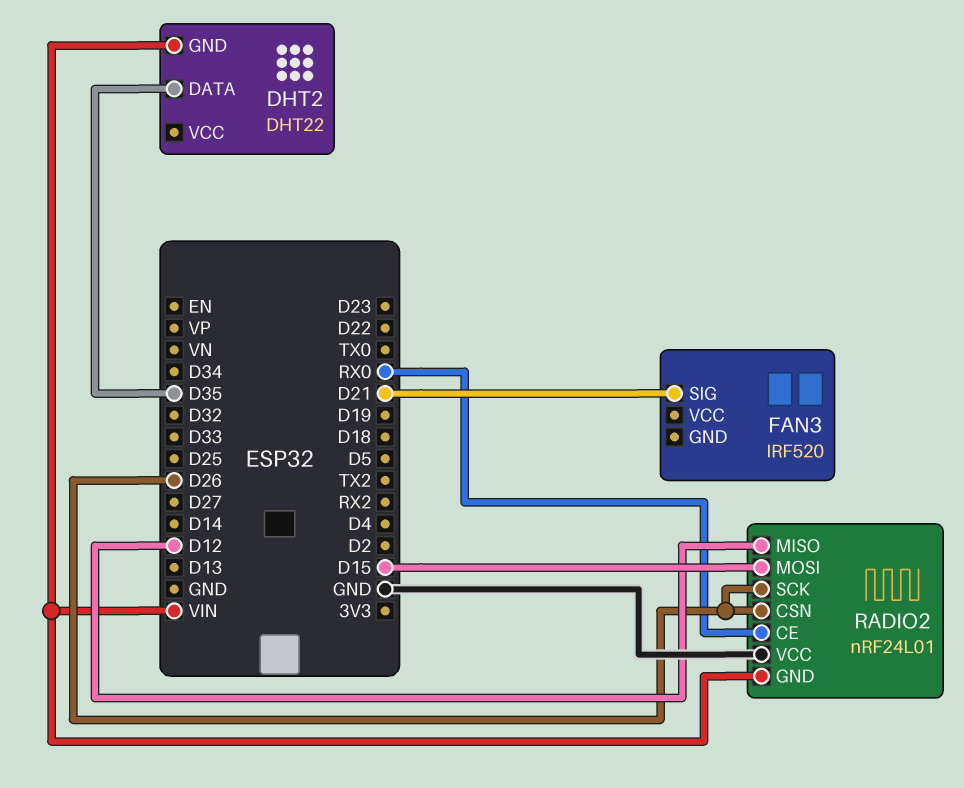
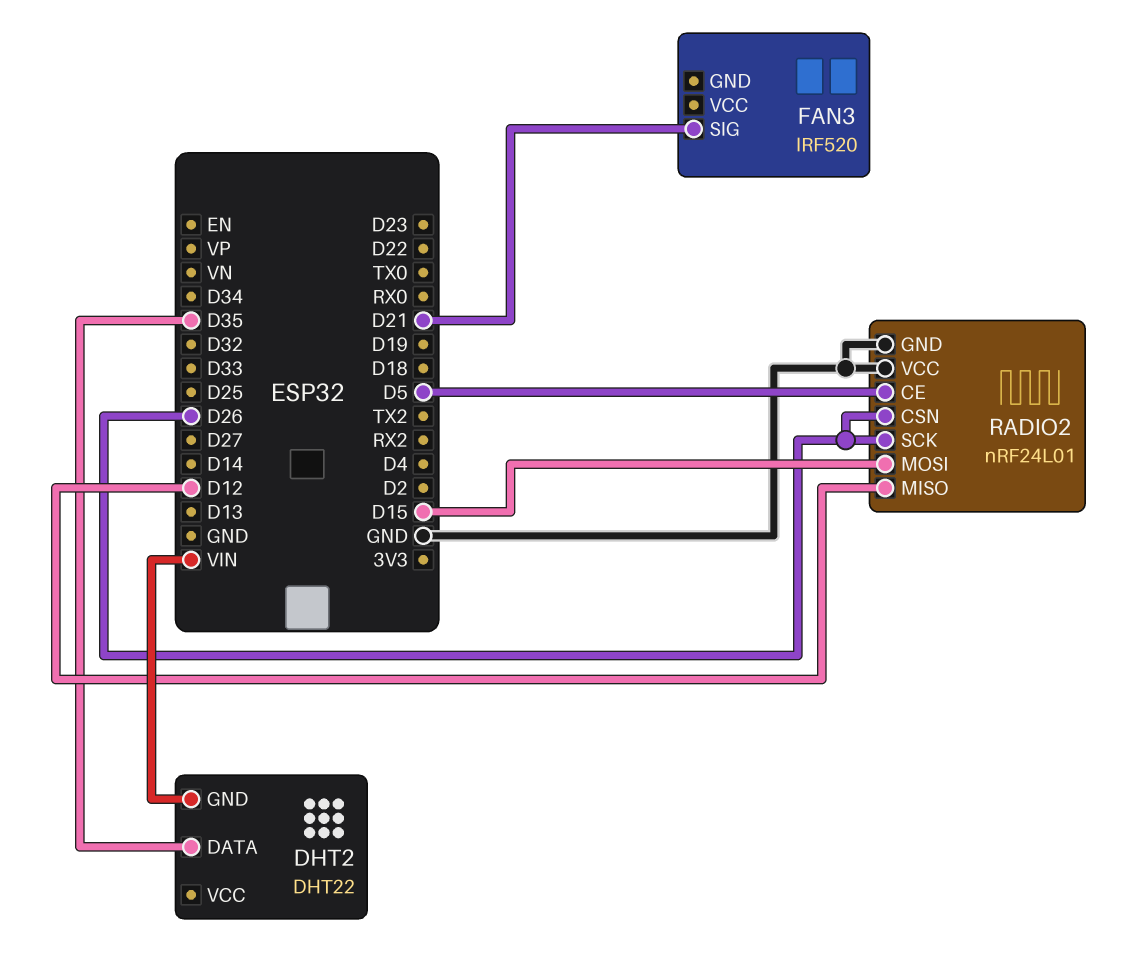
RADIO2 pin CE: RX0 -> D5
RADIO2 pin GND: VIN -> GND

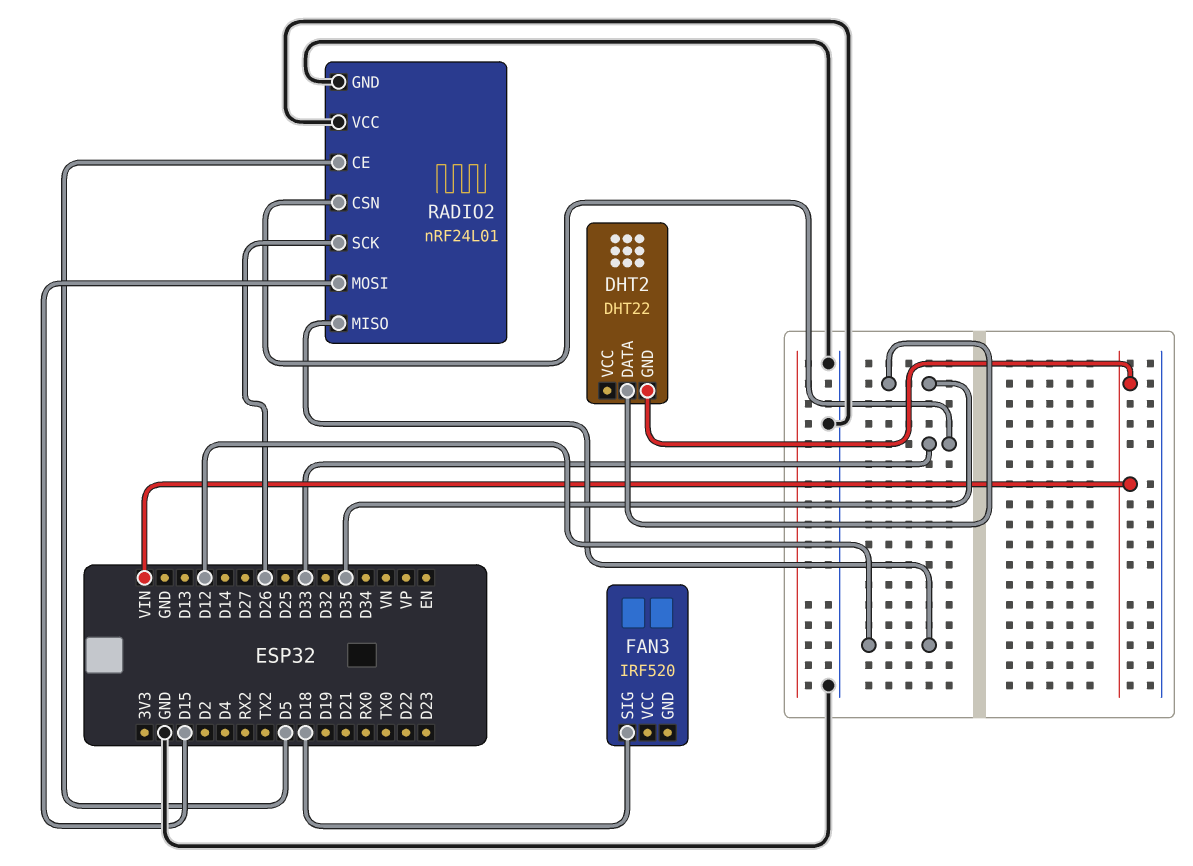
FAN3 pin SIG: D21 -> D18
RADIO2 pin CSN: D26 -> D33

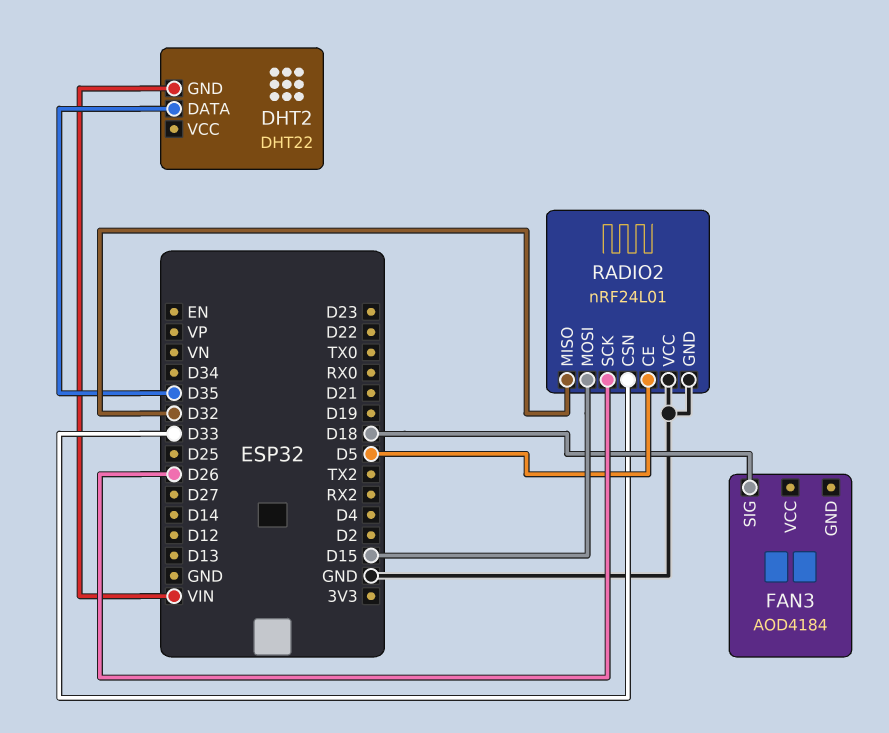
FAN3: IRF520 -> AOD4184
RADIO2 pin MISO: D12 -> D32

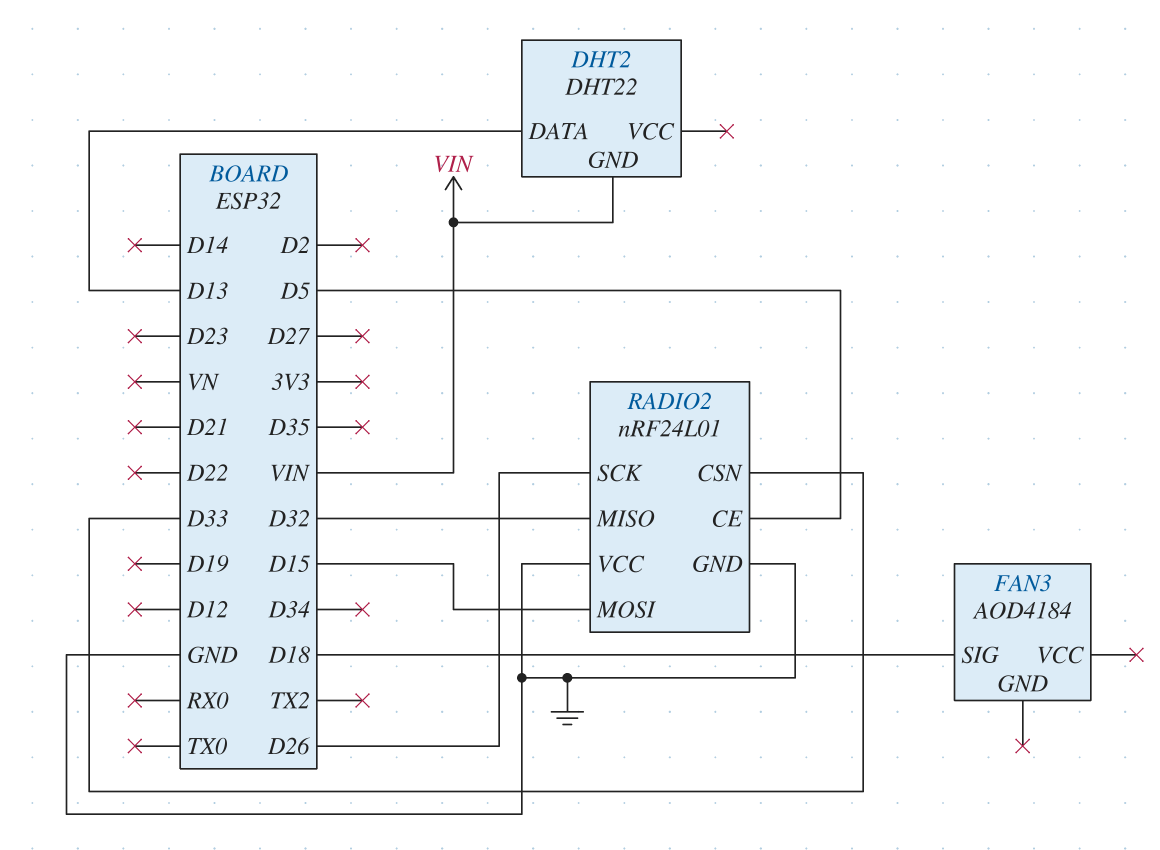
DHT2 pin DATA: D35 -> D13

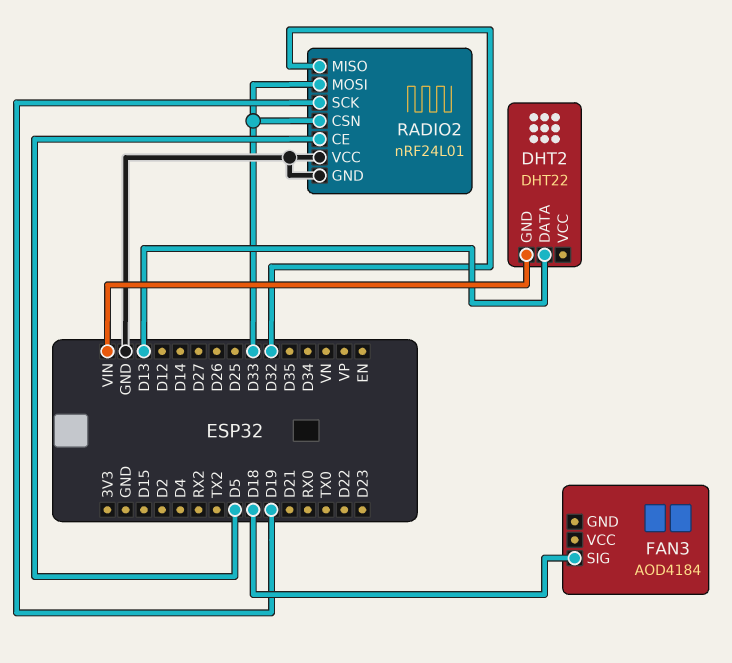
RADIO2 pin MOSI: D15 -> D33
RADIO2 pin SCK: D26 -> D19

